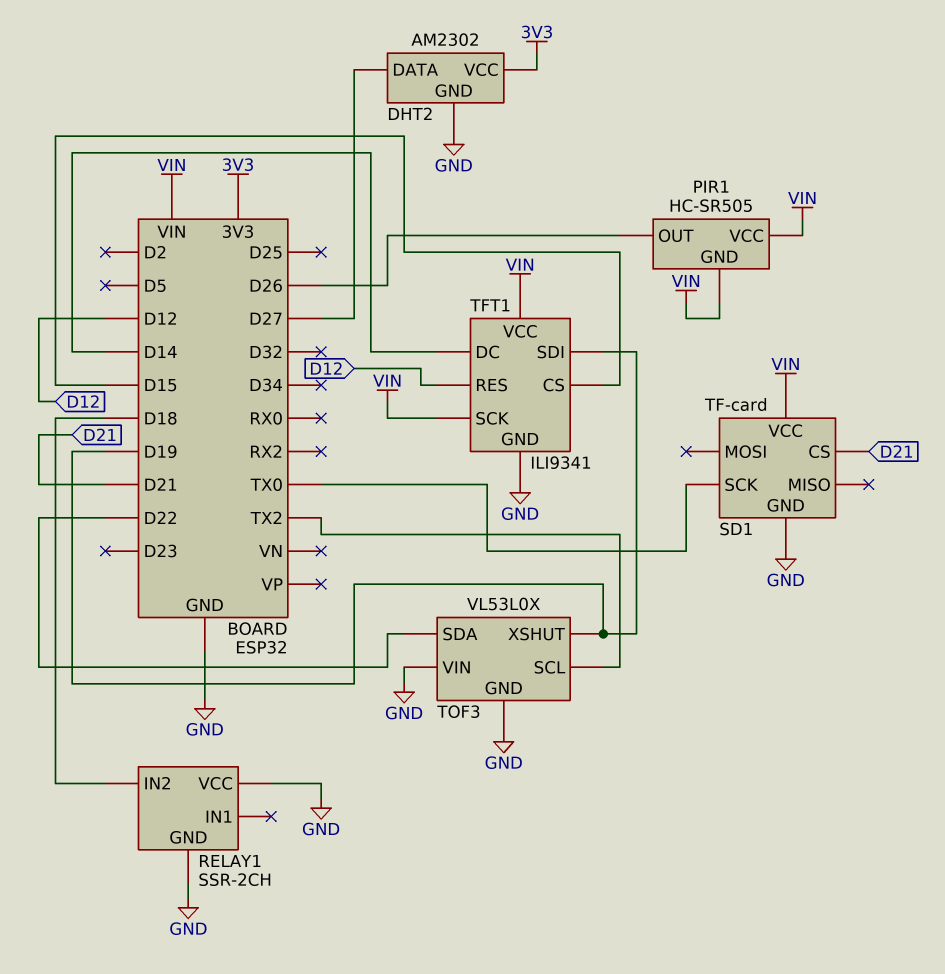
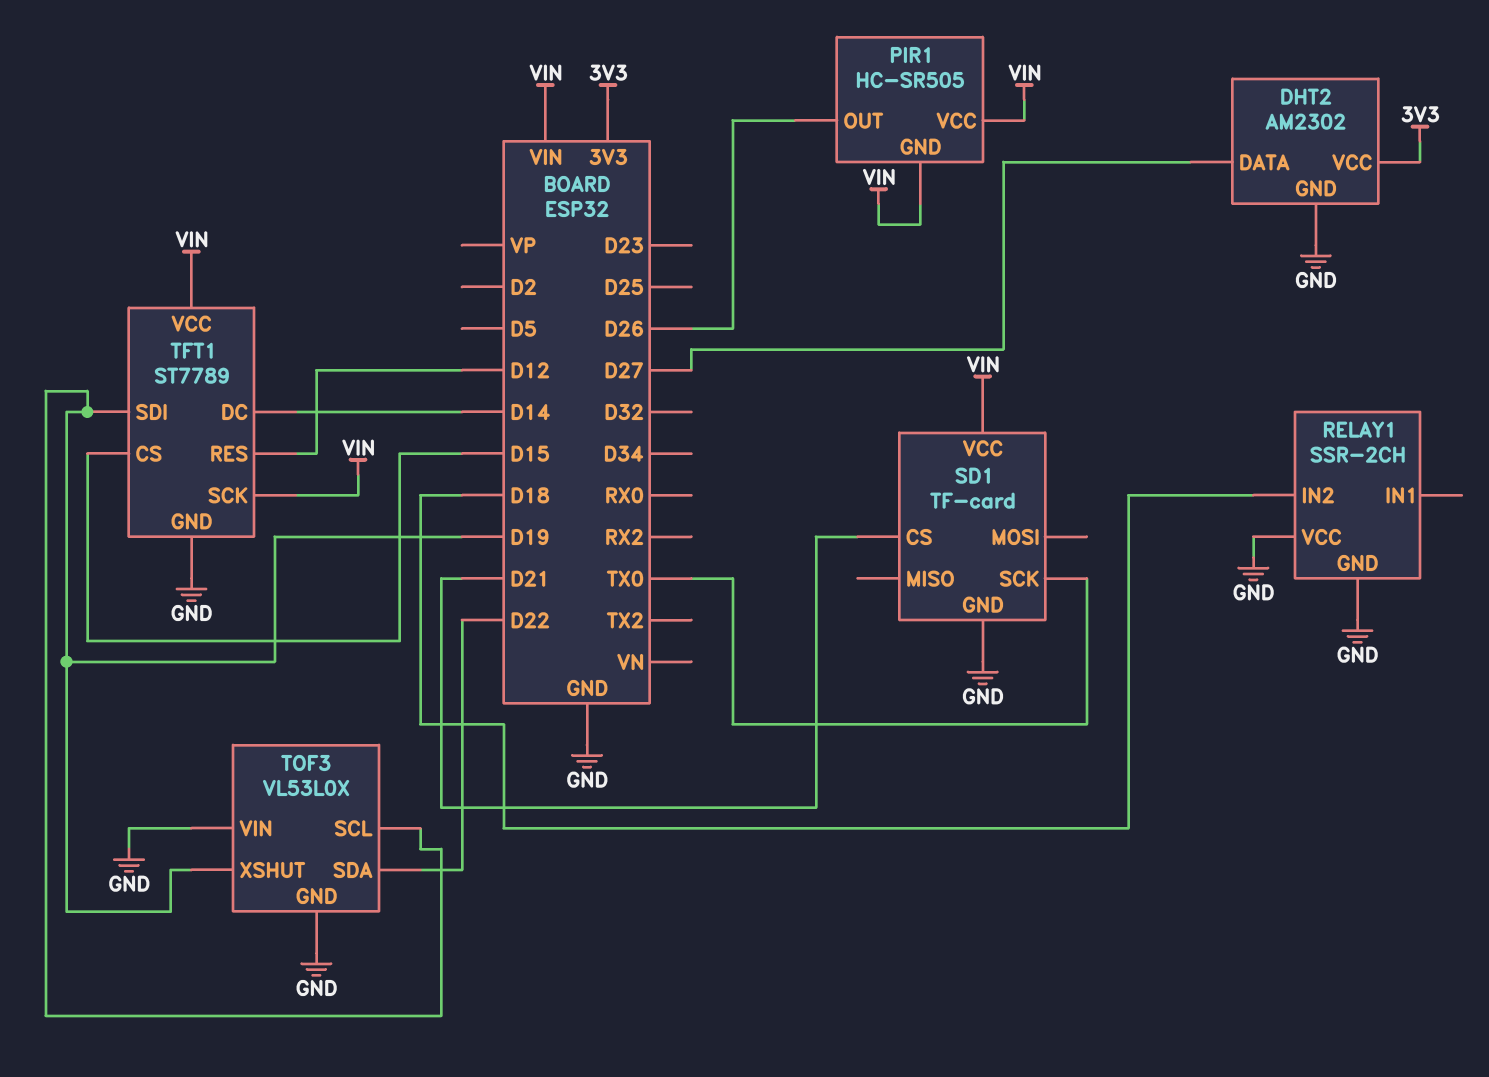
TFT1: ILI9341 -> ST7789
TOF3 pin SCL: TX2 -> D19

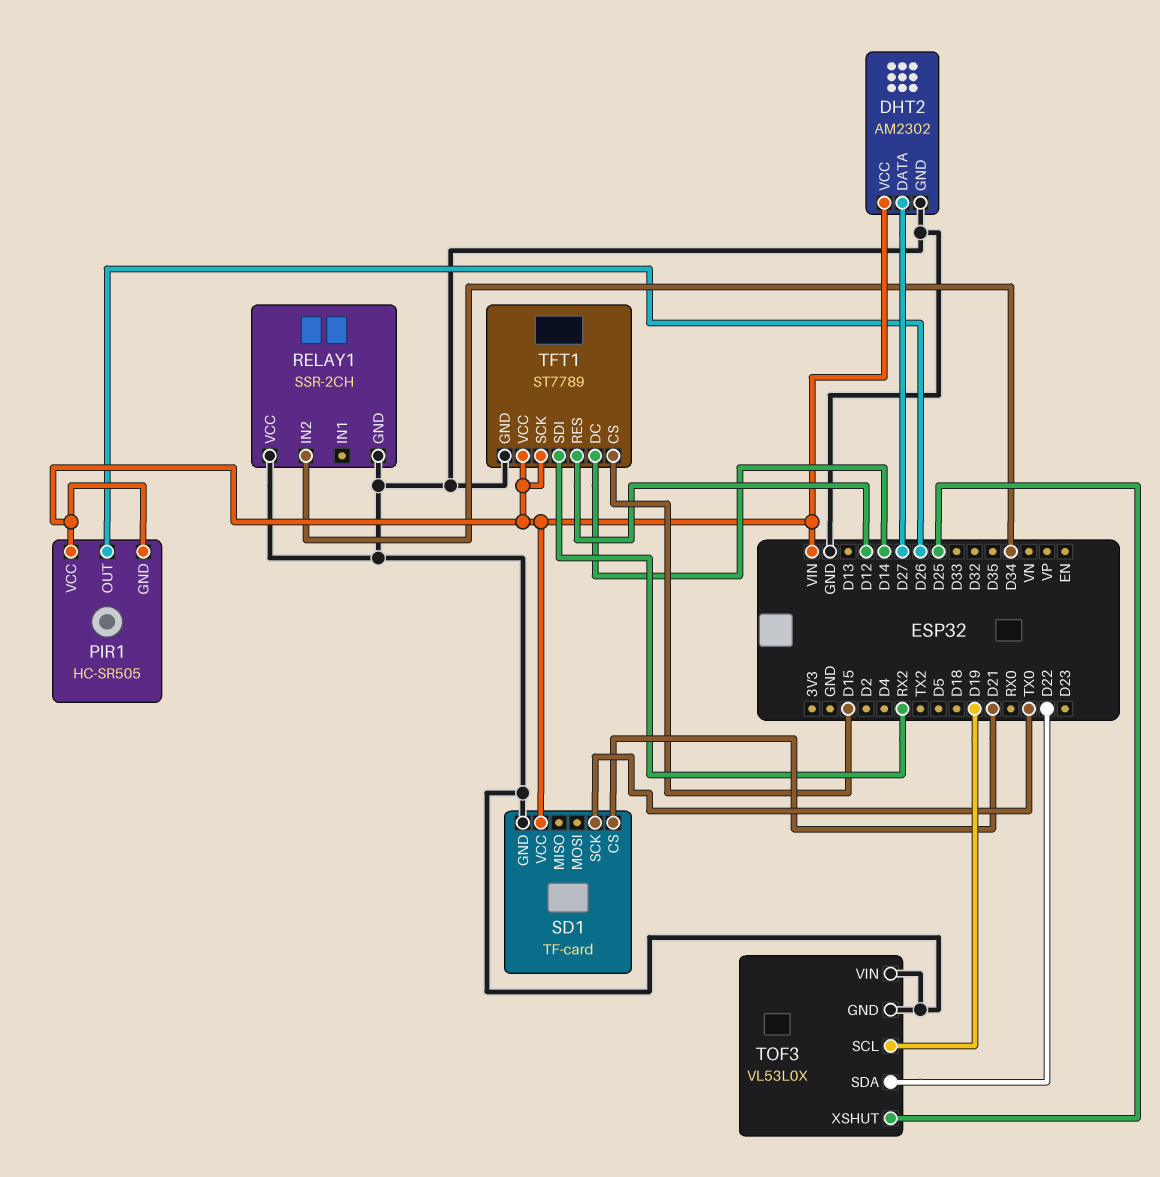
DHT2 pin VCC: 3V3 -> VIN
RELAY1 pin IN2: D18 -> D34
TFT1 pin SDI: D19 -> RX2
TOF3 pin XSHUT: D19 -> D25

